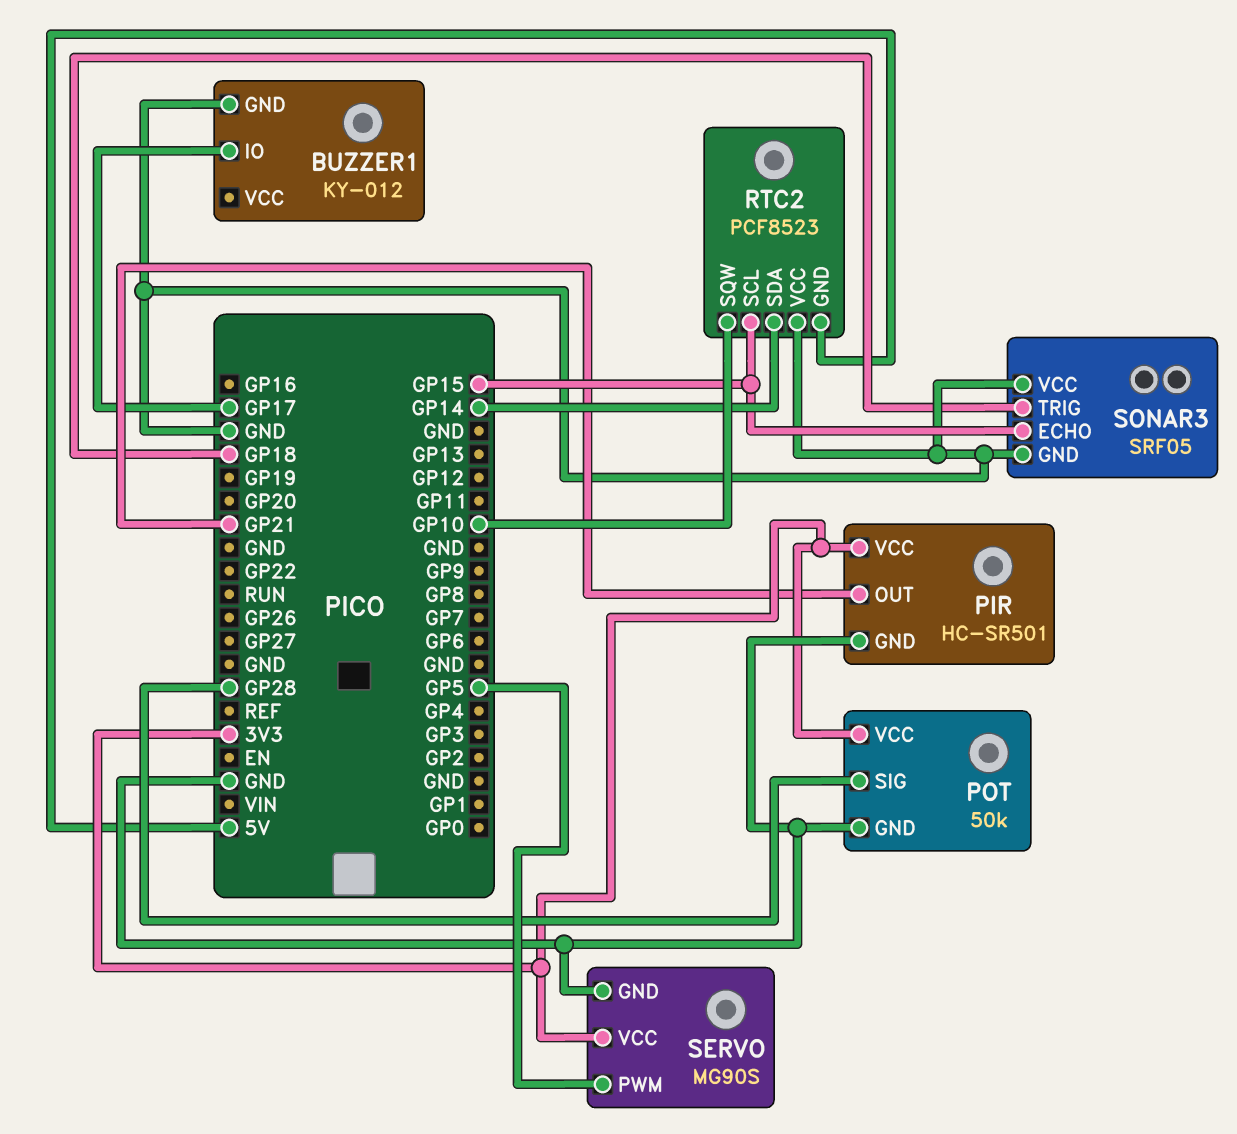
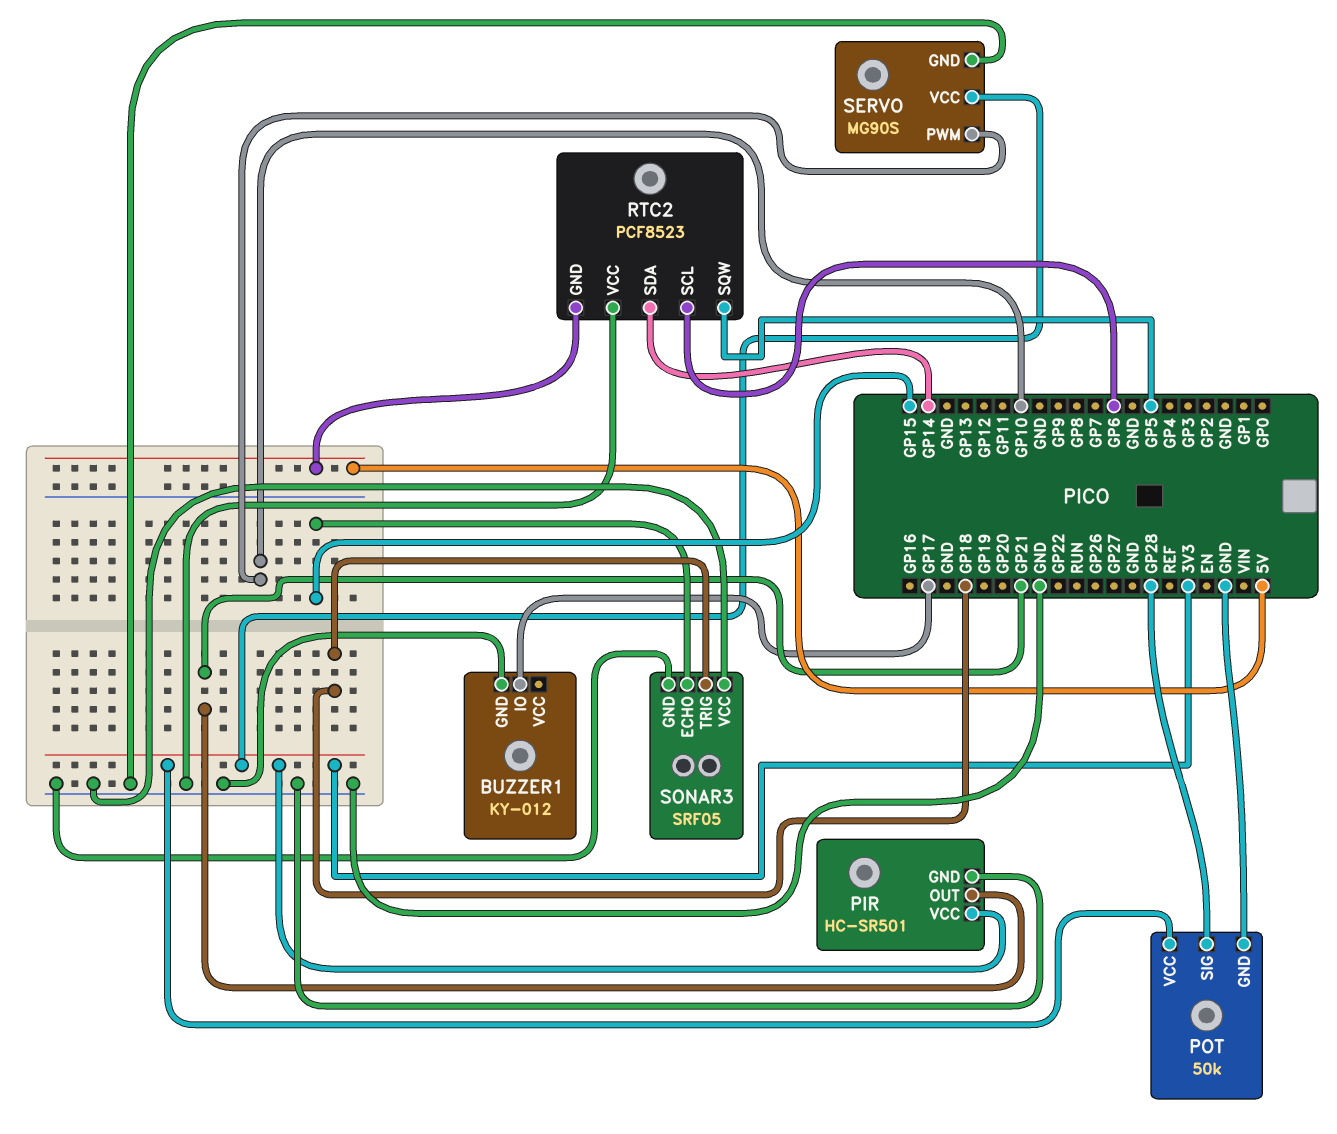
RTC2 pin SCL: GP15 -> GP6
RTC2 pin SQW: GP10 -> GP5
SERVO pin PWM: GP5 -> GP10

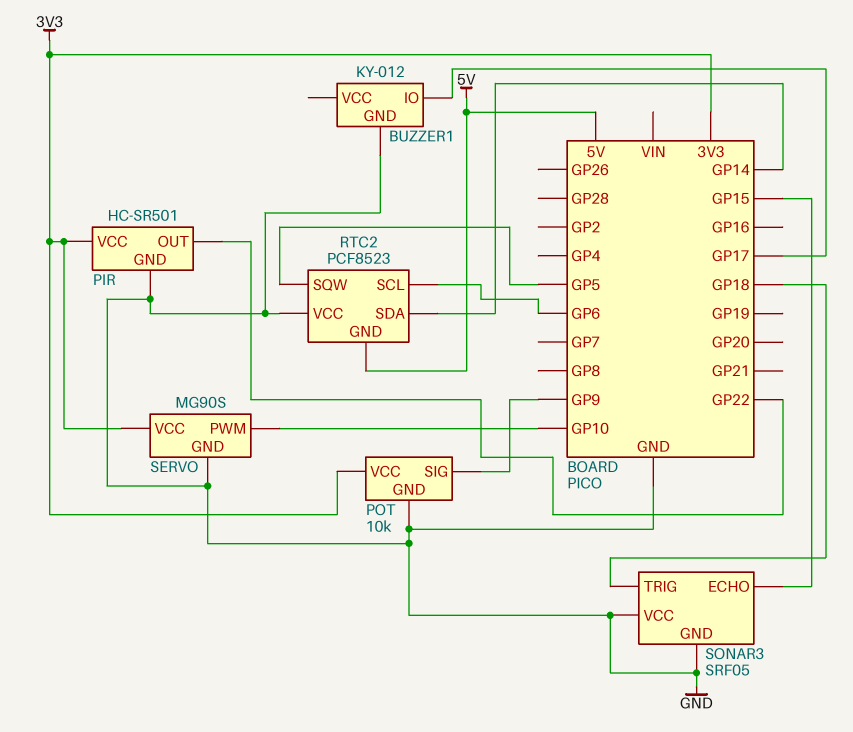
PIR pin OUT: GP21 -> GP22
POT: 50k -> 10k
POT pin SIG: GP28 -> GP9

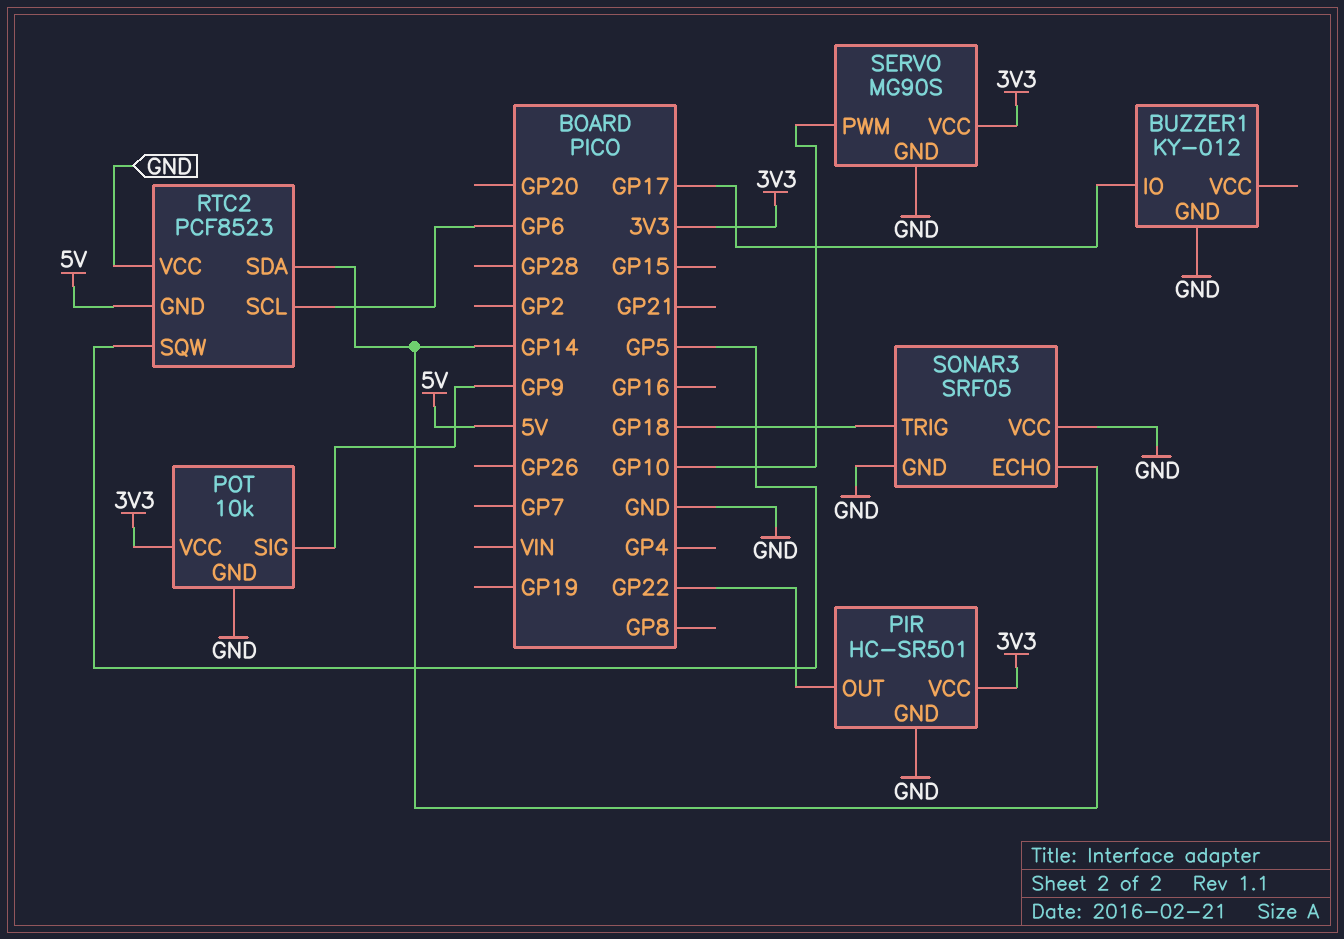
SONAR3 pin ECHO: GP15 -> GP14

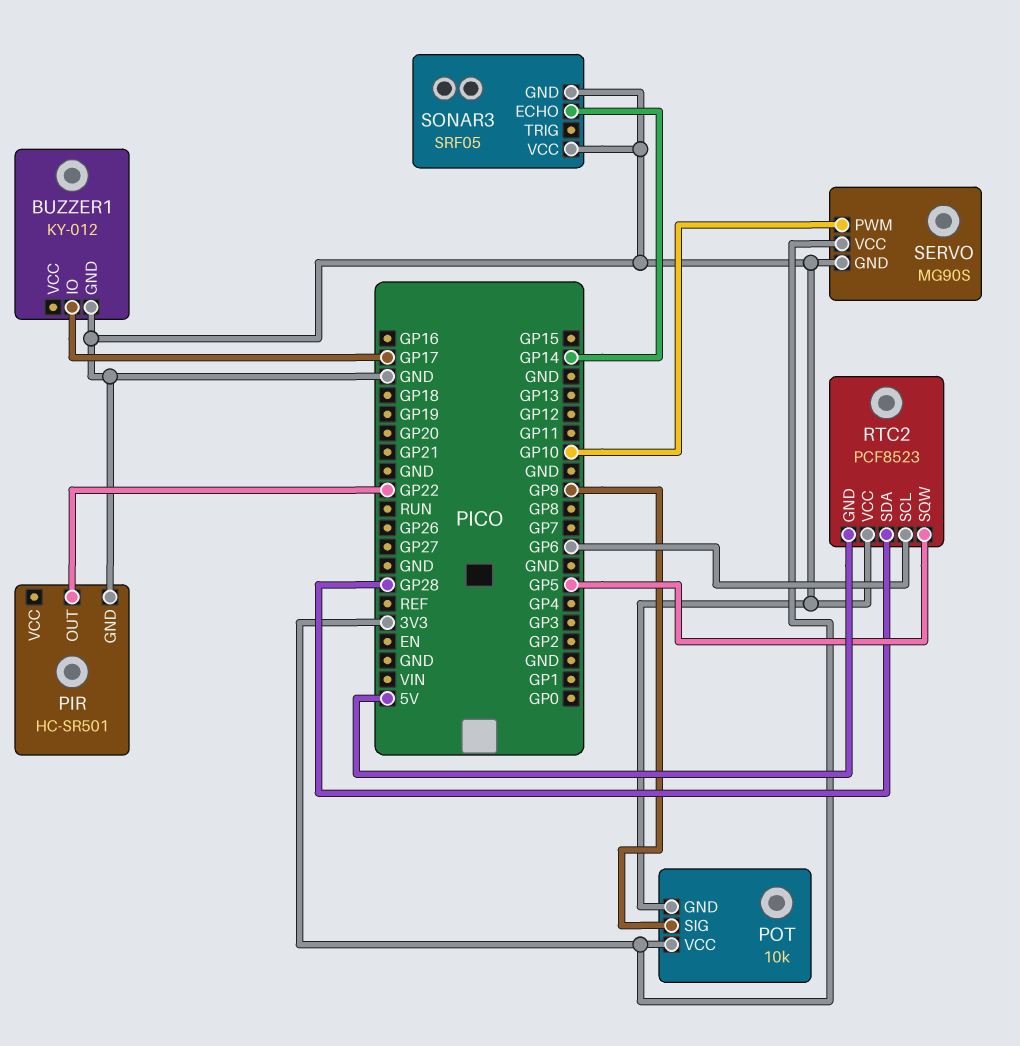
PIR pin VCC: 3V3 -> none
RTC2 pin SDA: GP14 -> GP28
SONAR3 pin TRIG: GP18 -> none

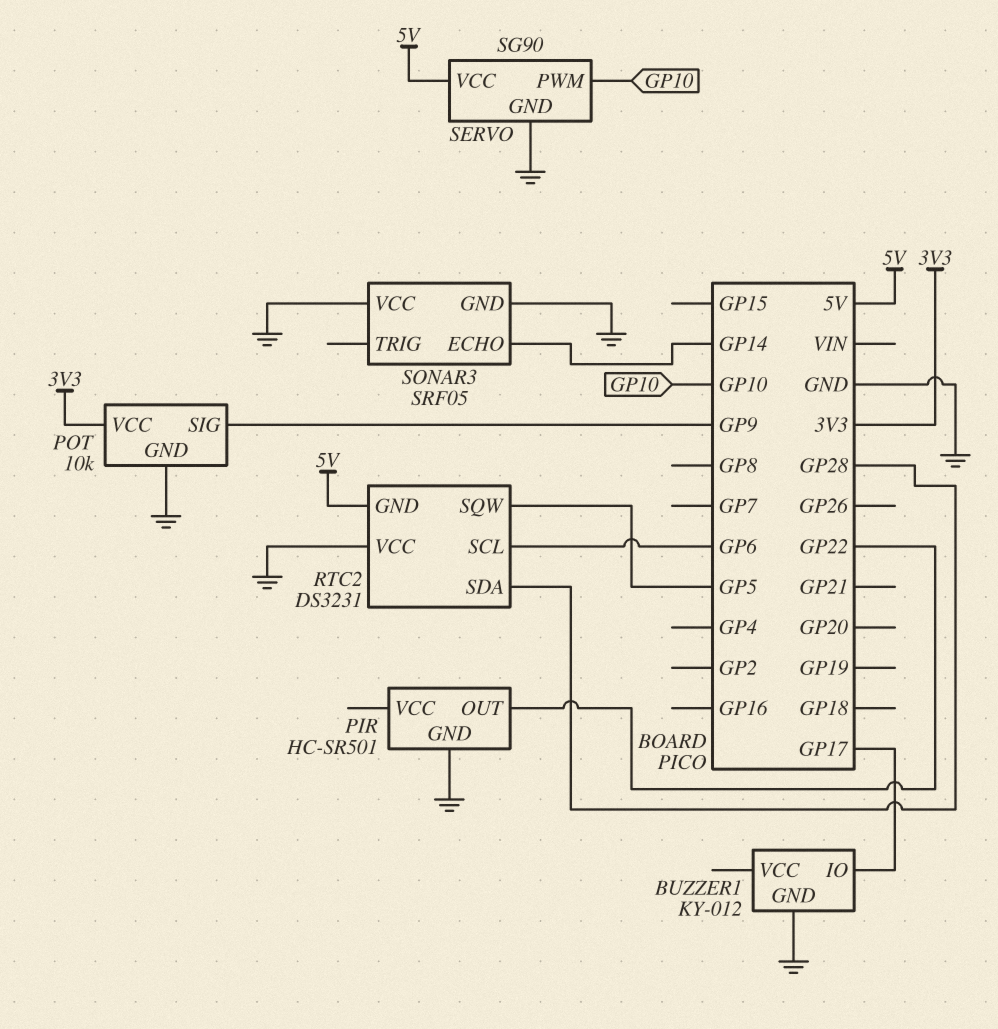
RTC2: PCF8523 -> DS3231
SERVO: MG90S -> SG90
SERVO pin VCC: 3V3 -> 5V

